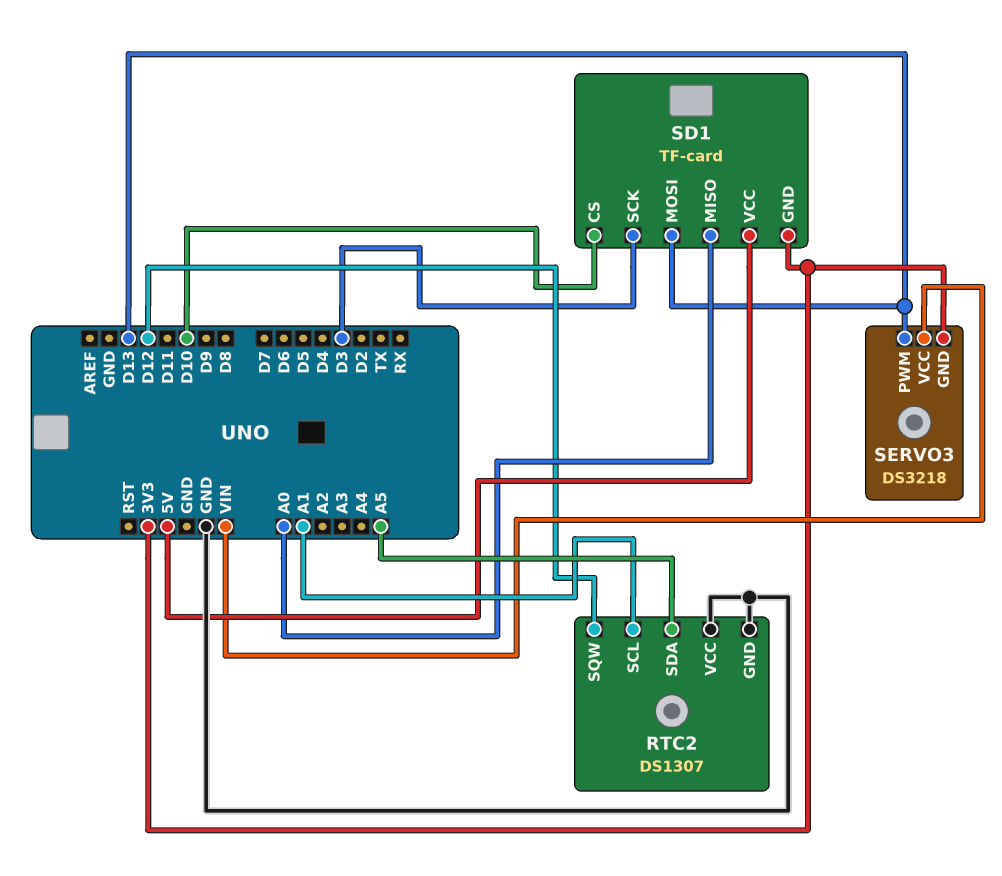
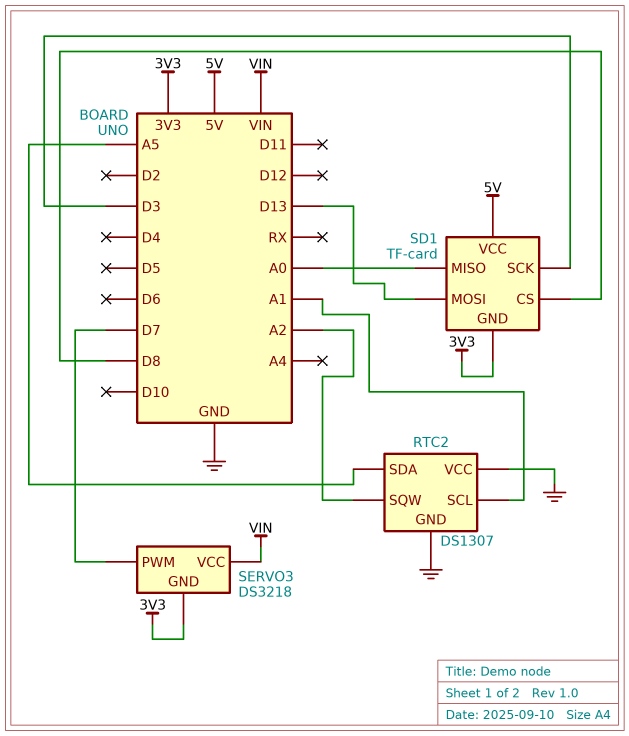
RTC2 pin SQW: D12 -> A2
SD1 pin CS: D10 -> D8
SERVO3 pin PWM: D13 -> D7

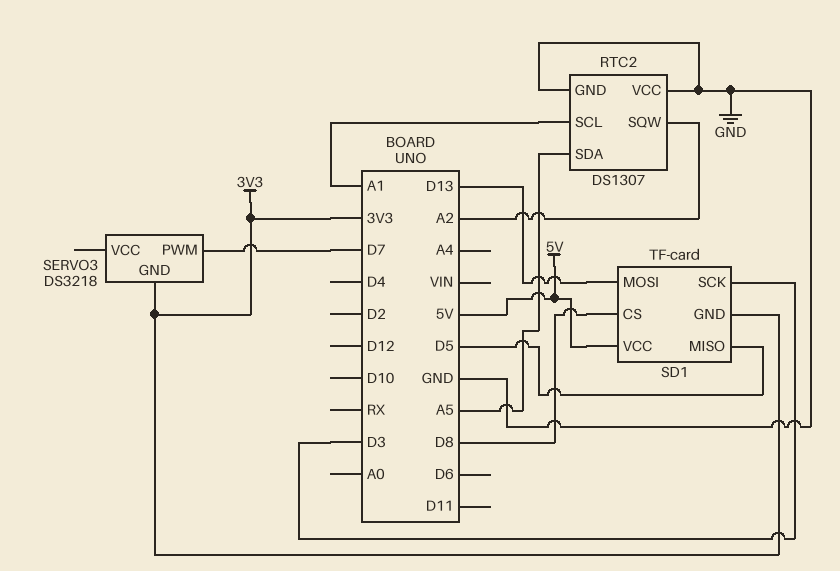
SD1 pin MISO: A0 -> D5
SERVO3 pin VCC: VIN -> none

